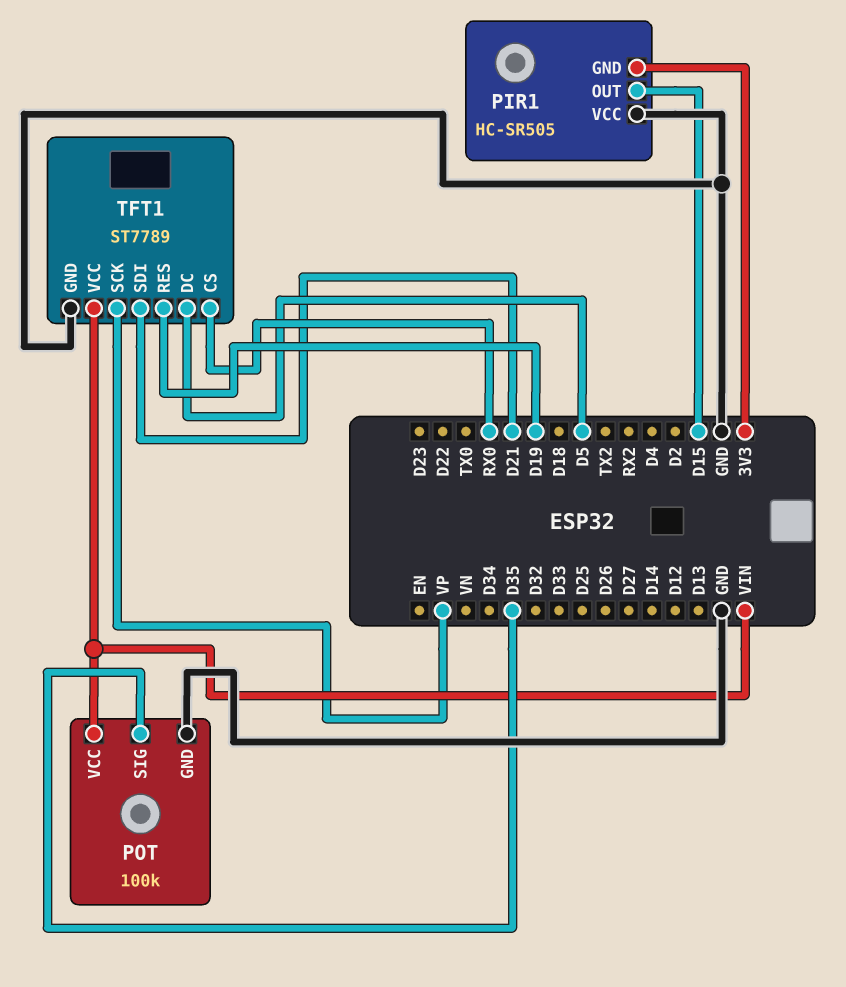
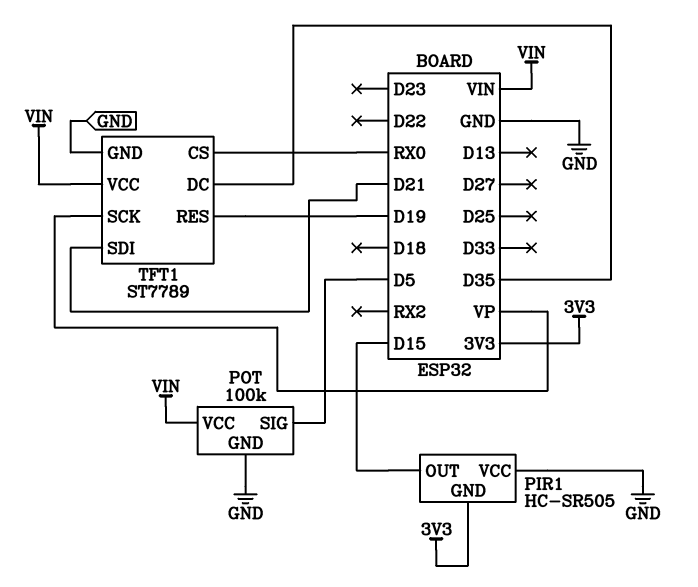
POT pin SIG: D35 -> D5
TFT1 pin DC: D5 -> D35

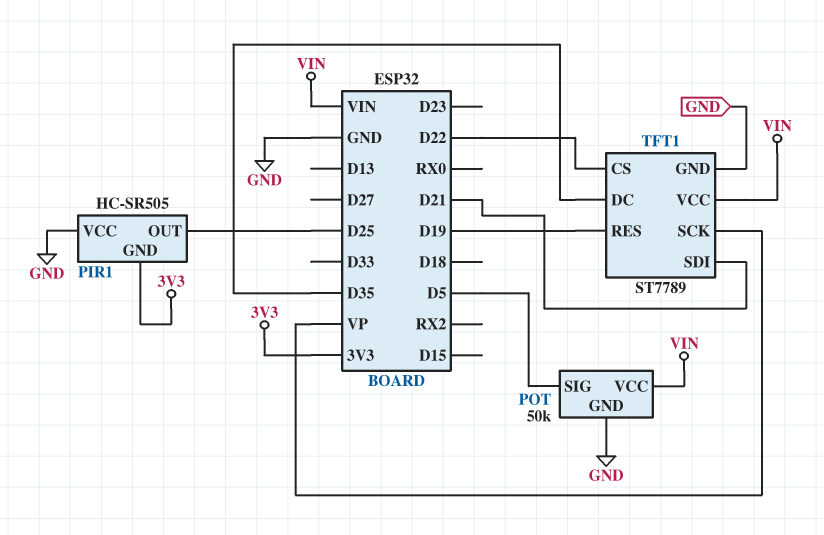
PIR1 pin OUT: D15 -> D25
POT: 100k -> 50k
TFT1 pin CS: RX0 -> D22

